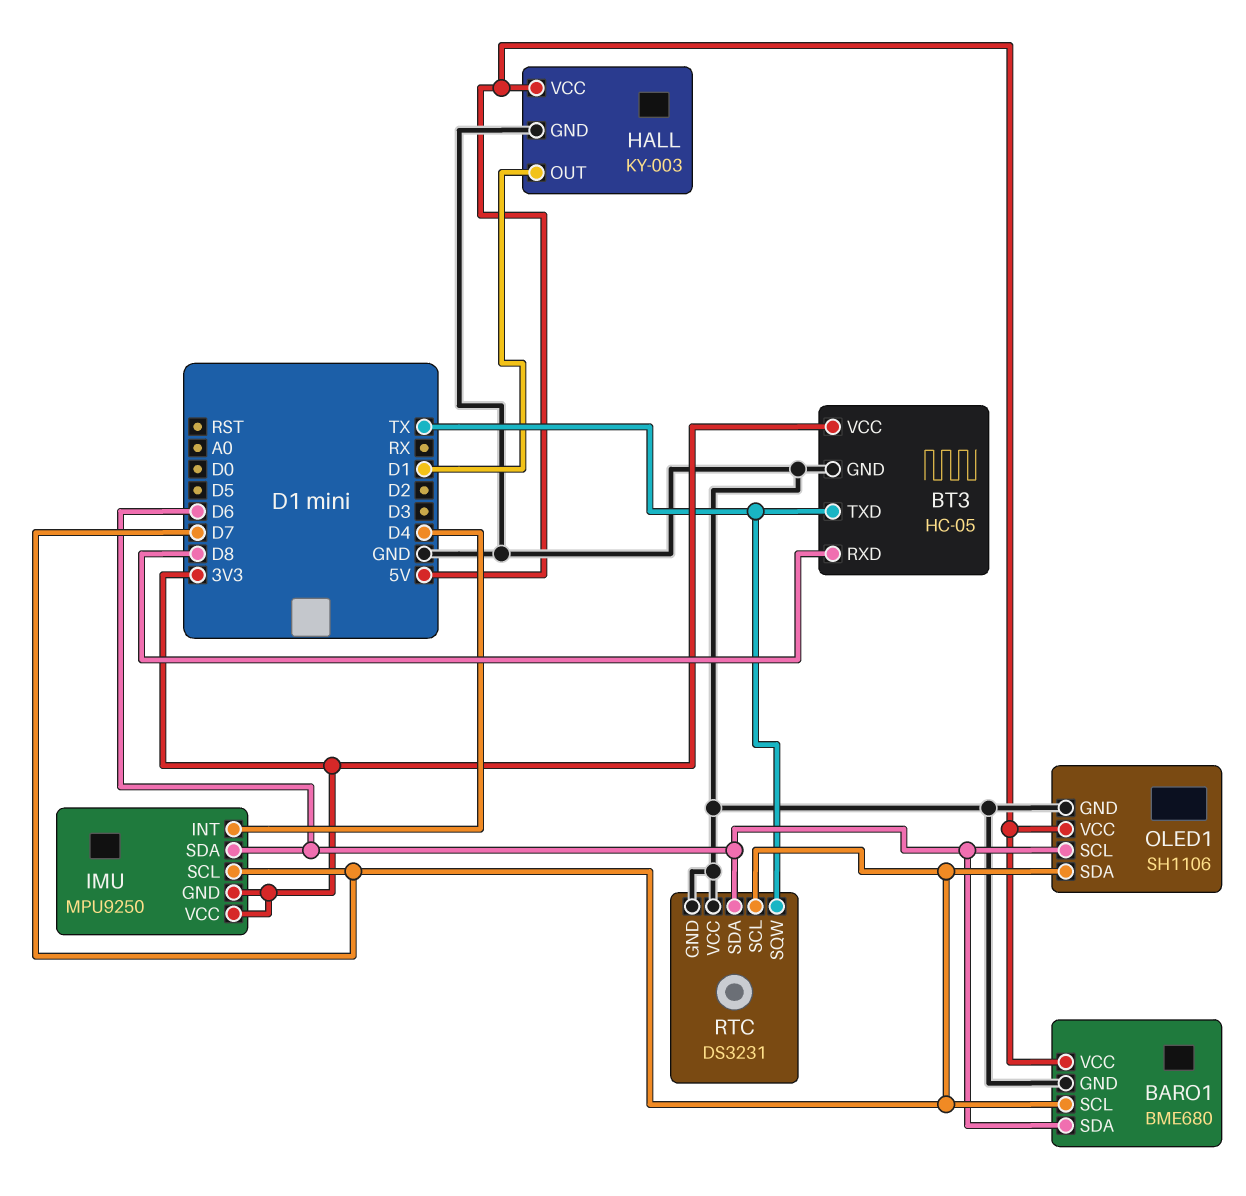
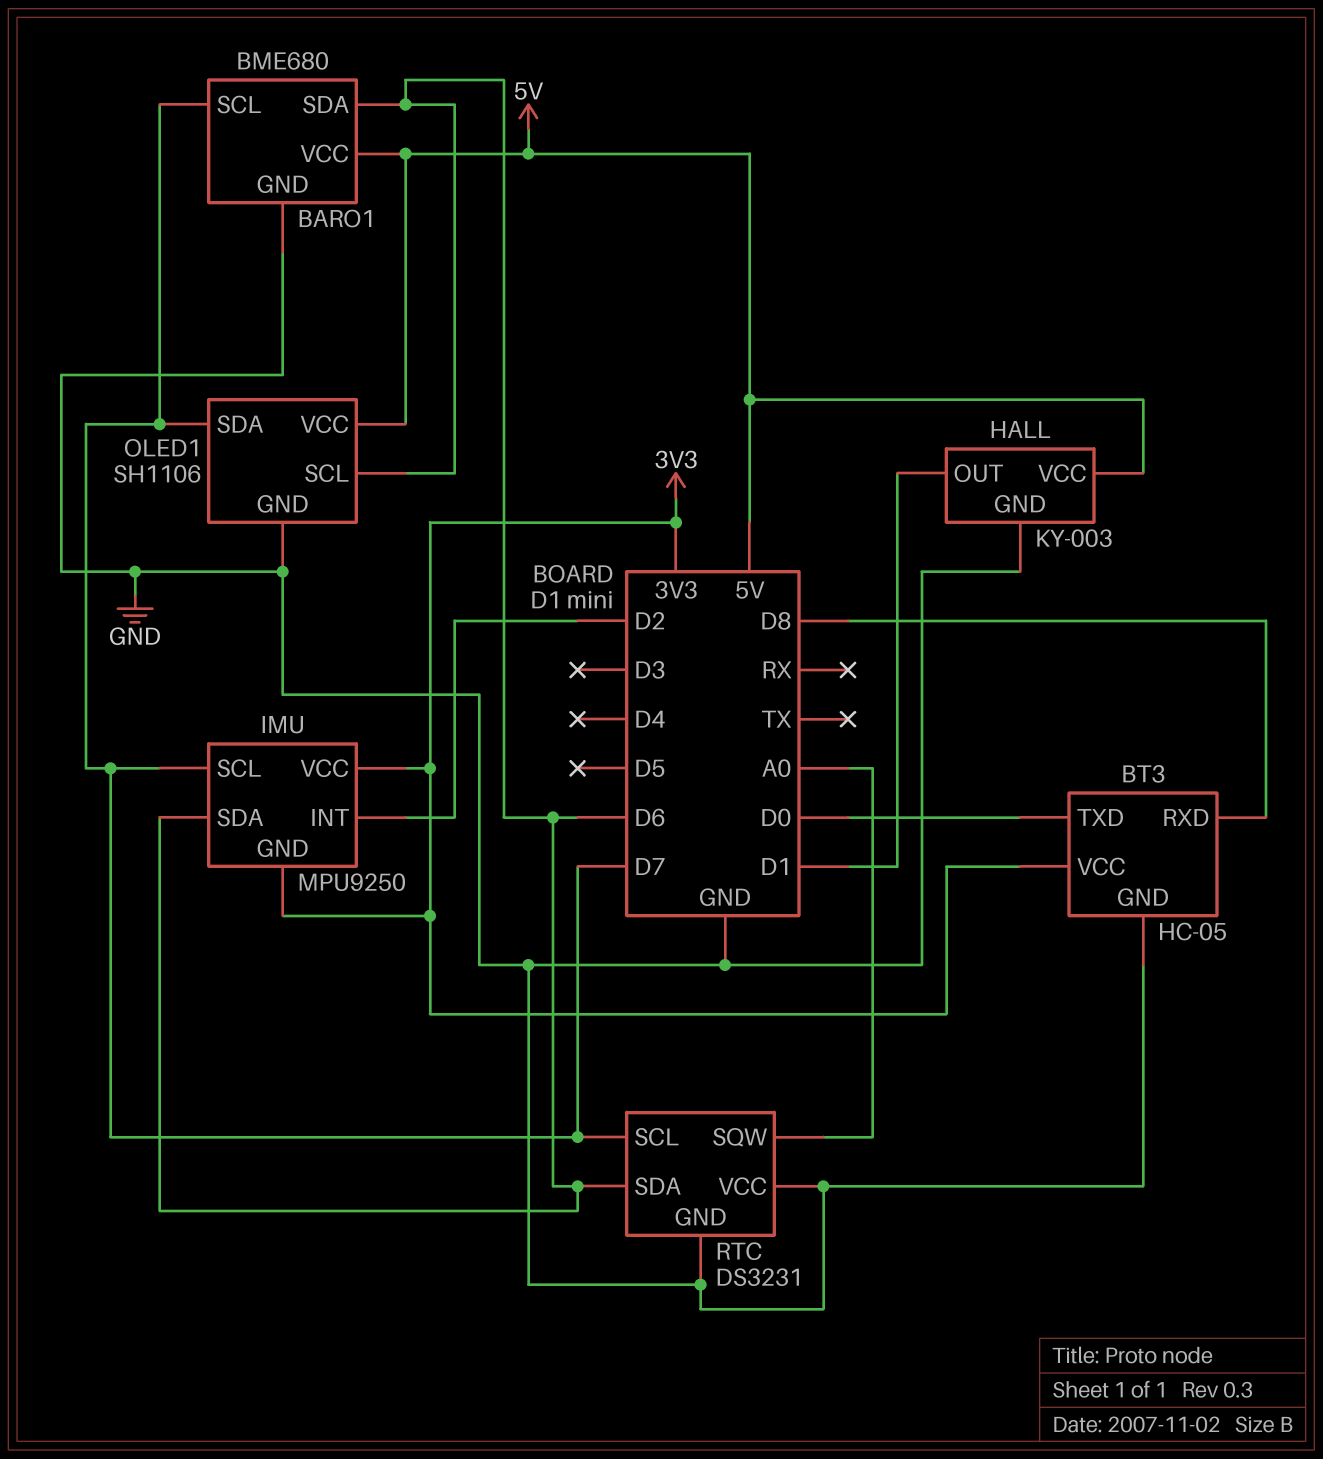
BT3 pin TXD: TX -> D0
IMU pin INT: D4 -> D2
RTC pin SQW: TX -> A0

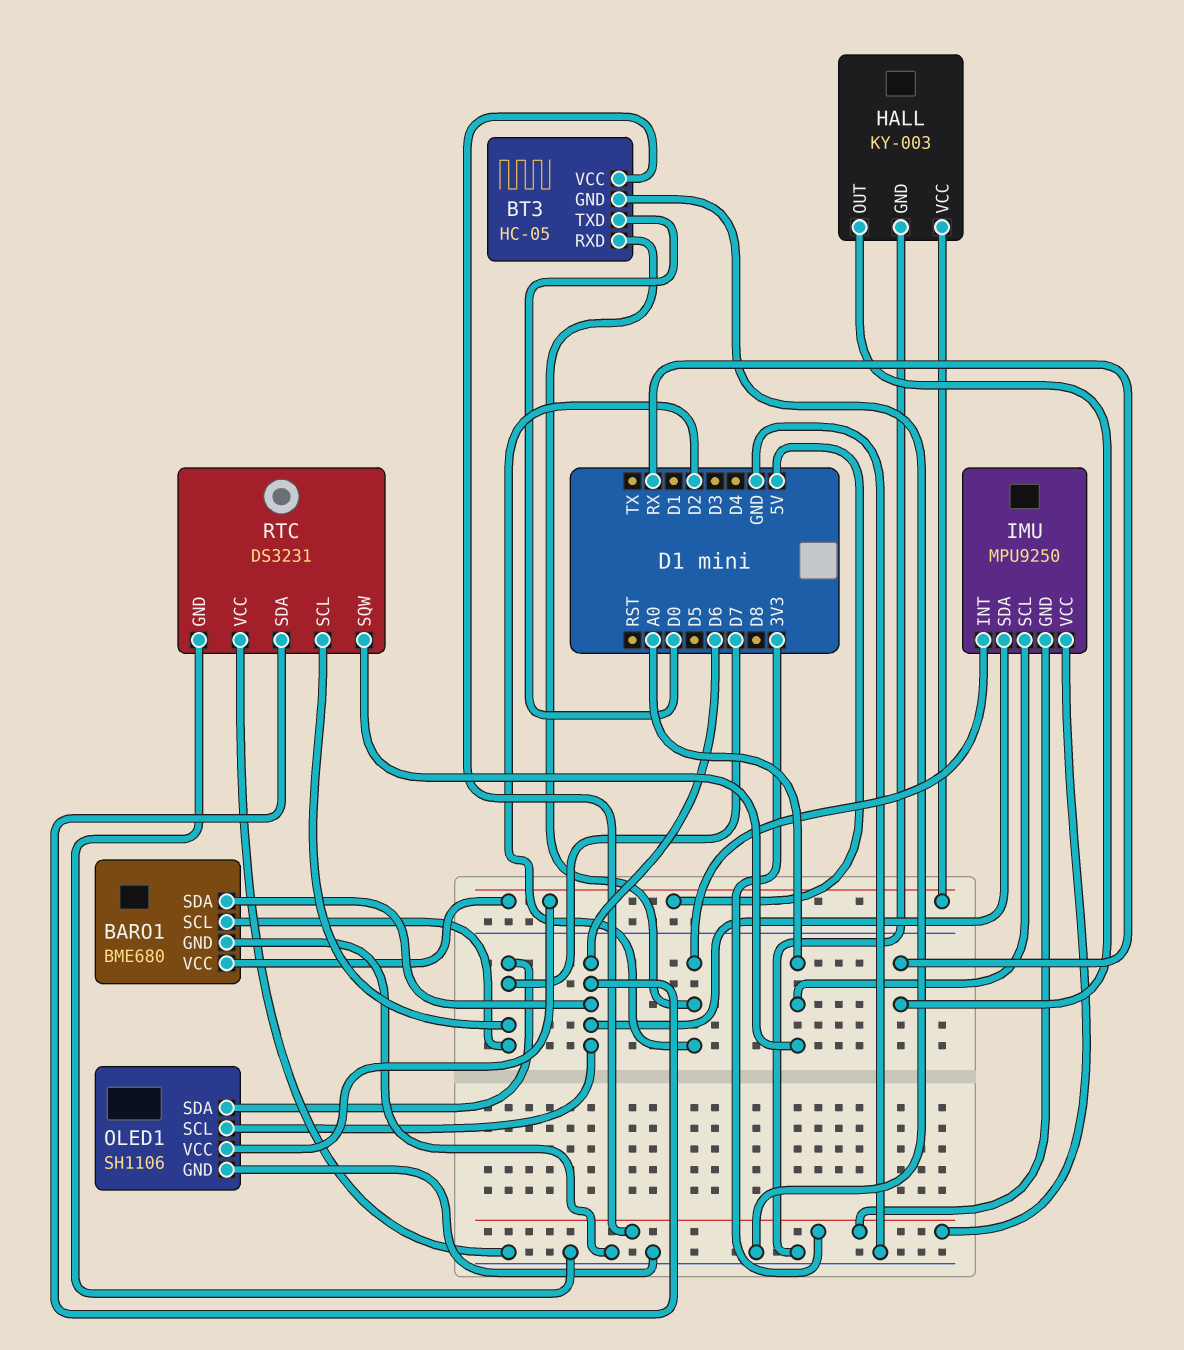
BT3 pin RXD: D8 -> D2
HALL pin OUT: D1 -> RX
IMU pin SCL: D7 -> A0

